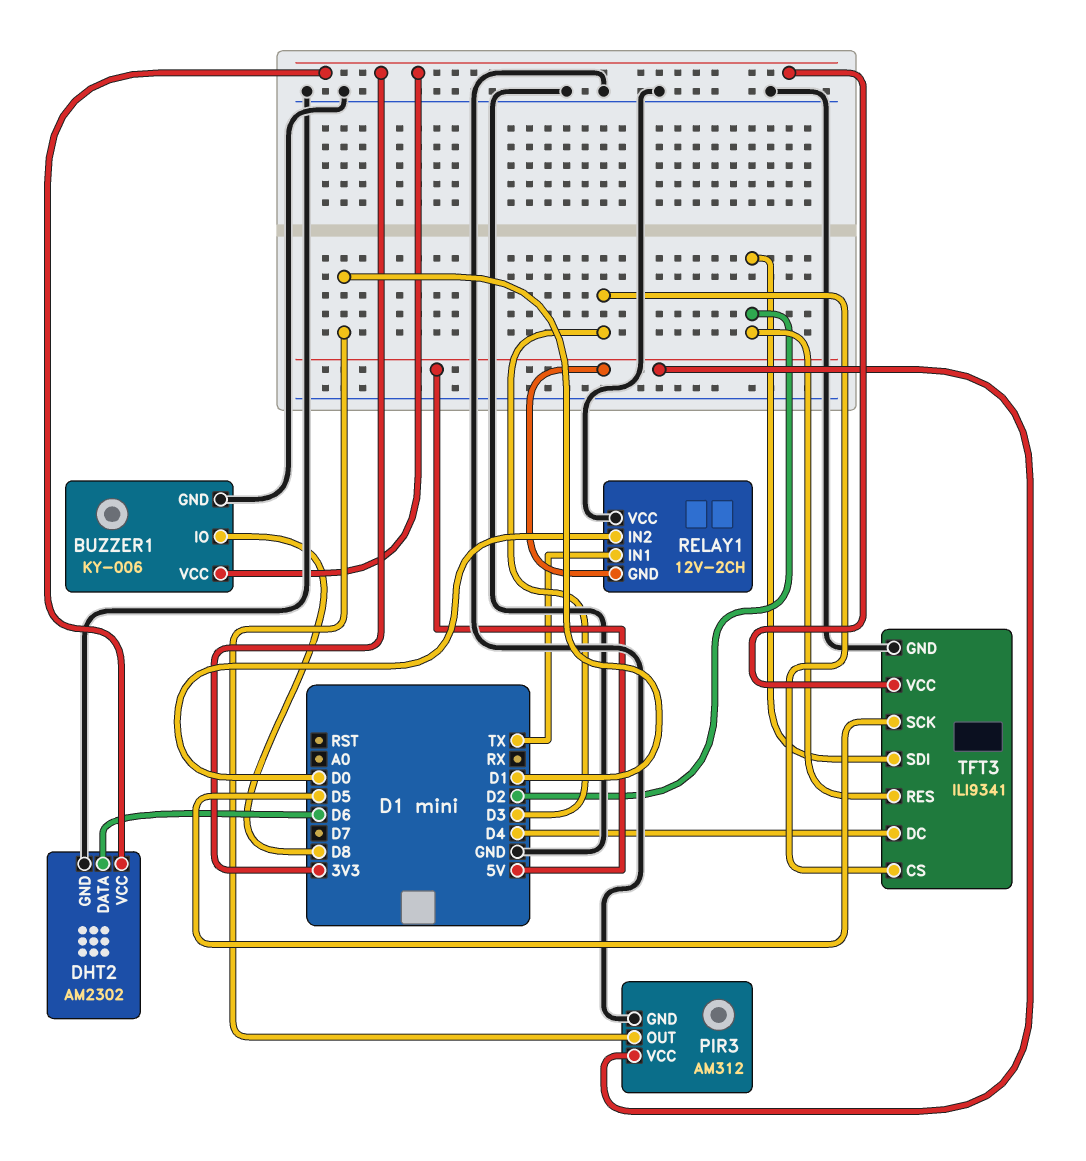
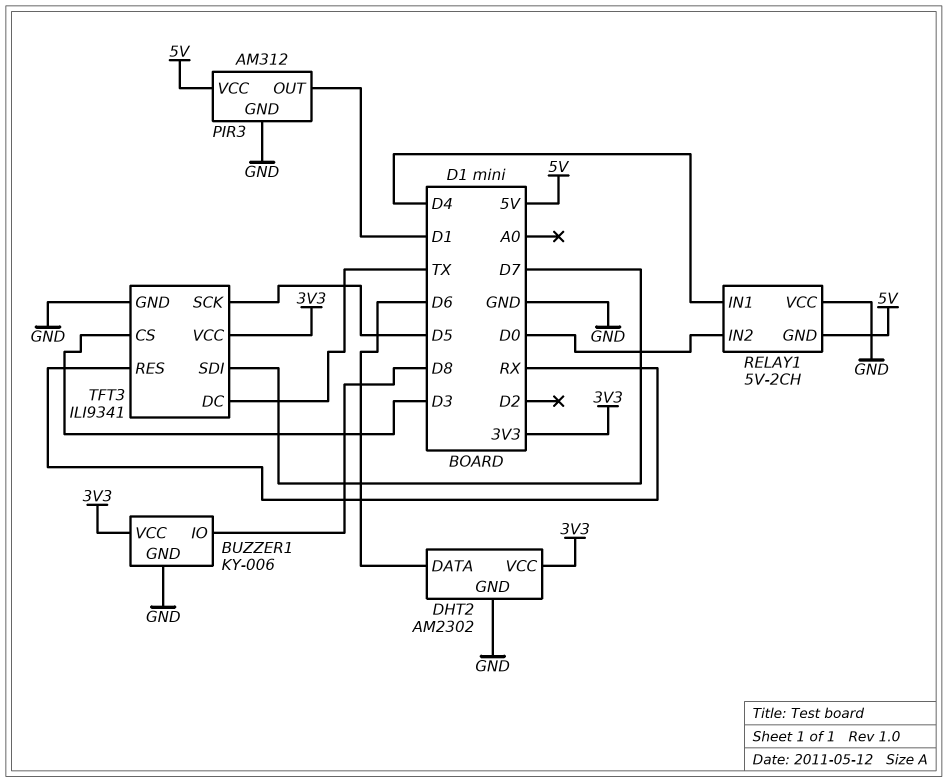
RELAY1: 12V-2CH -> 5V-2CH
RELAY1 pin IN1: TX -> D4
TFT3 pin DC: D4 -> TX
TFT3 pin RES: D2 -> RX
TFT3 pin SDI: D2 -> D7

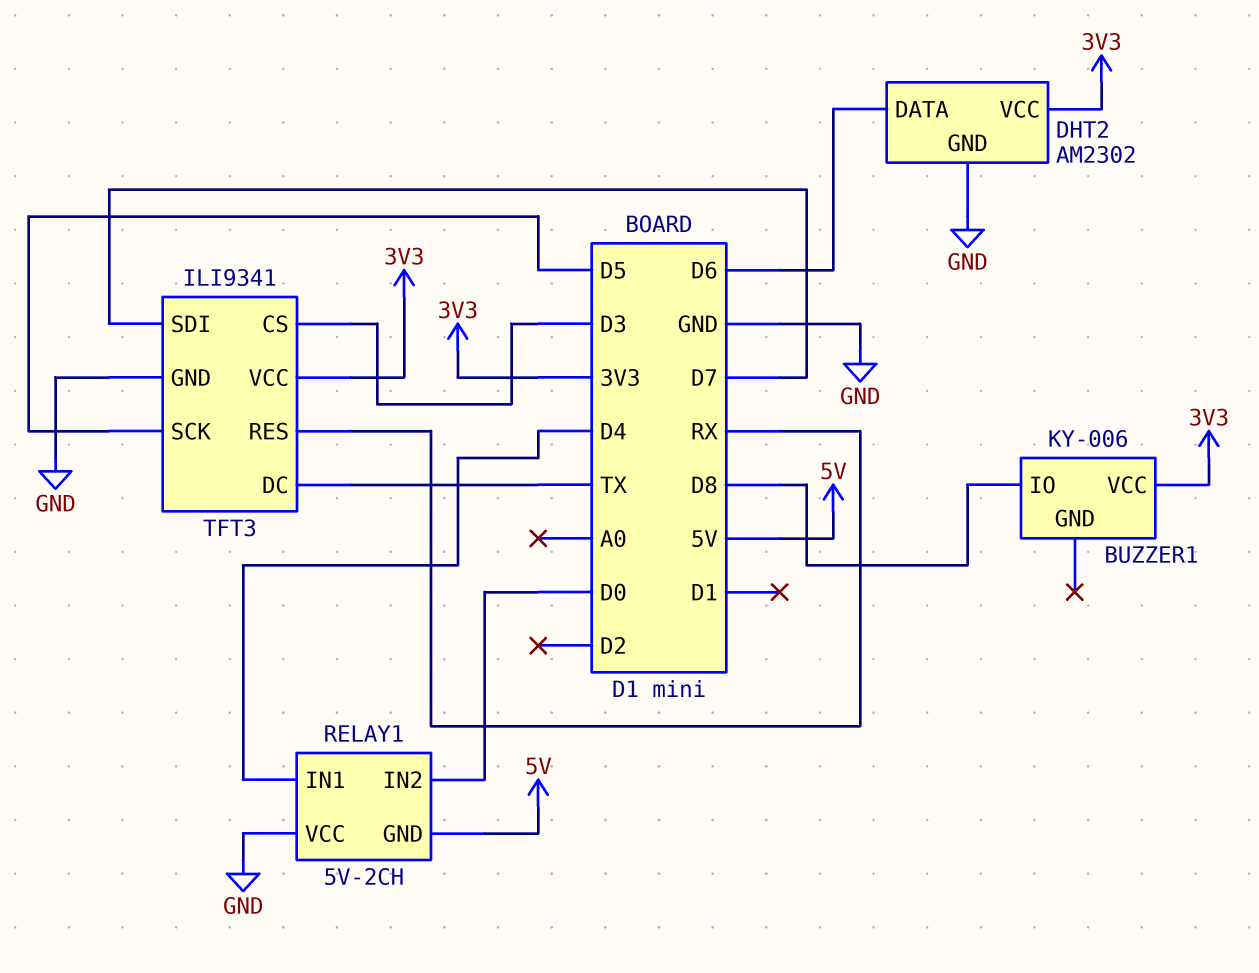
BUZZER1 pin GND: GND -> none
PIR3: AM312 -> none
PIR3 pin GND: GND -> none
PIR3 pin OUT: D1 -> none
PIR3 pin VCC: 5V -> none

